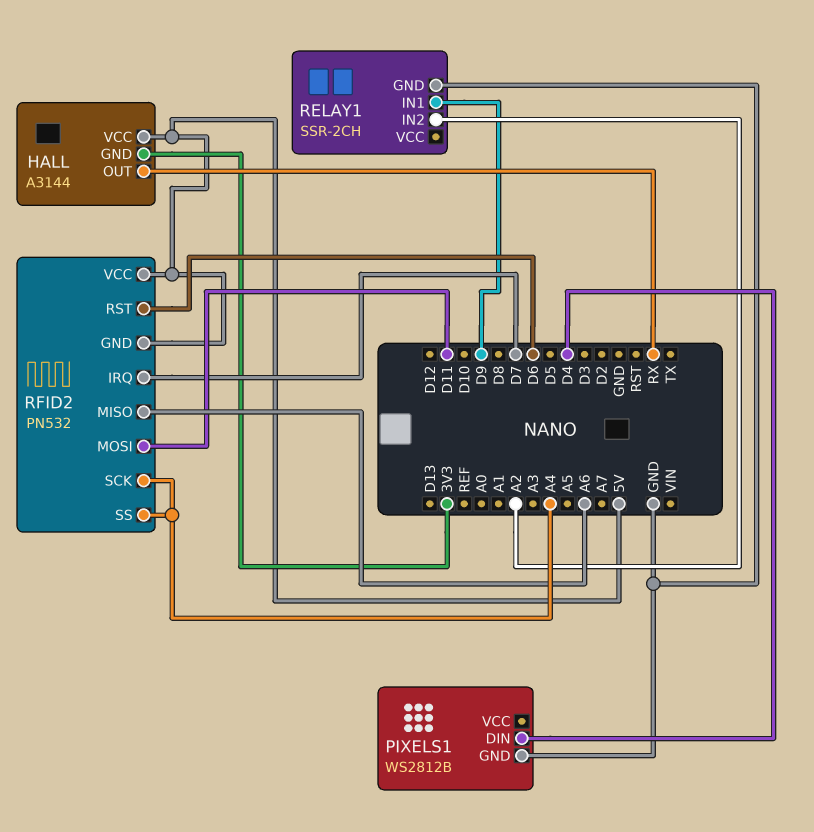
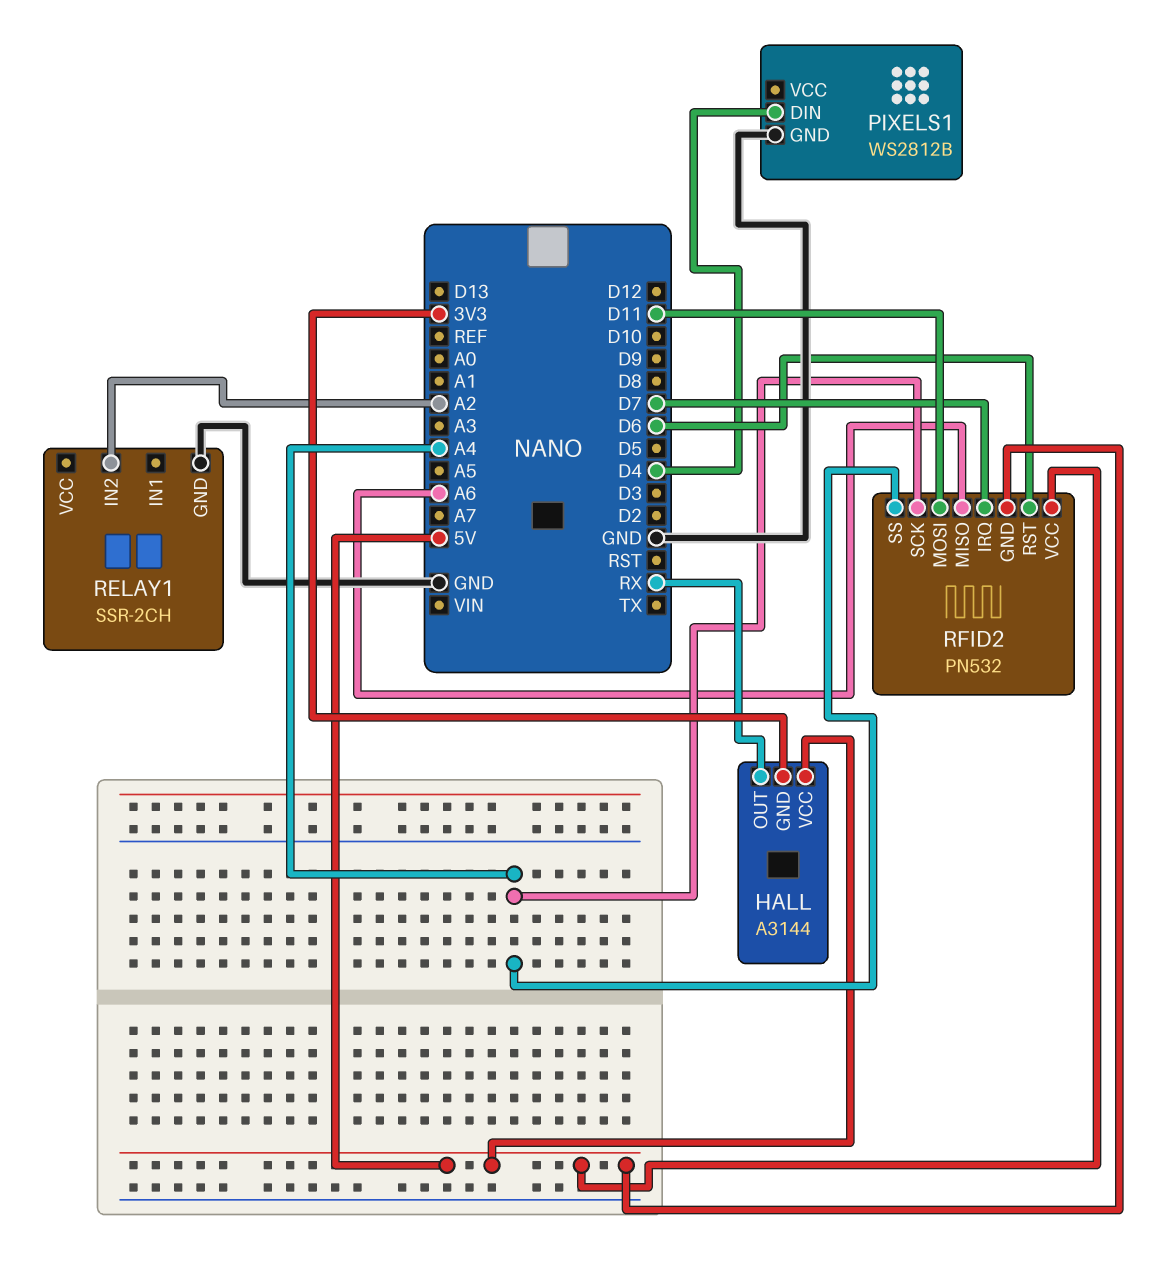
RELAY1 pin IN1: D9 -> none

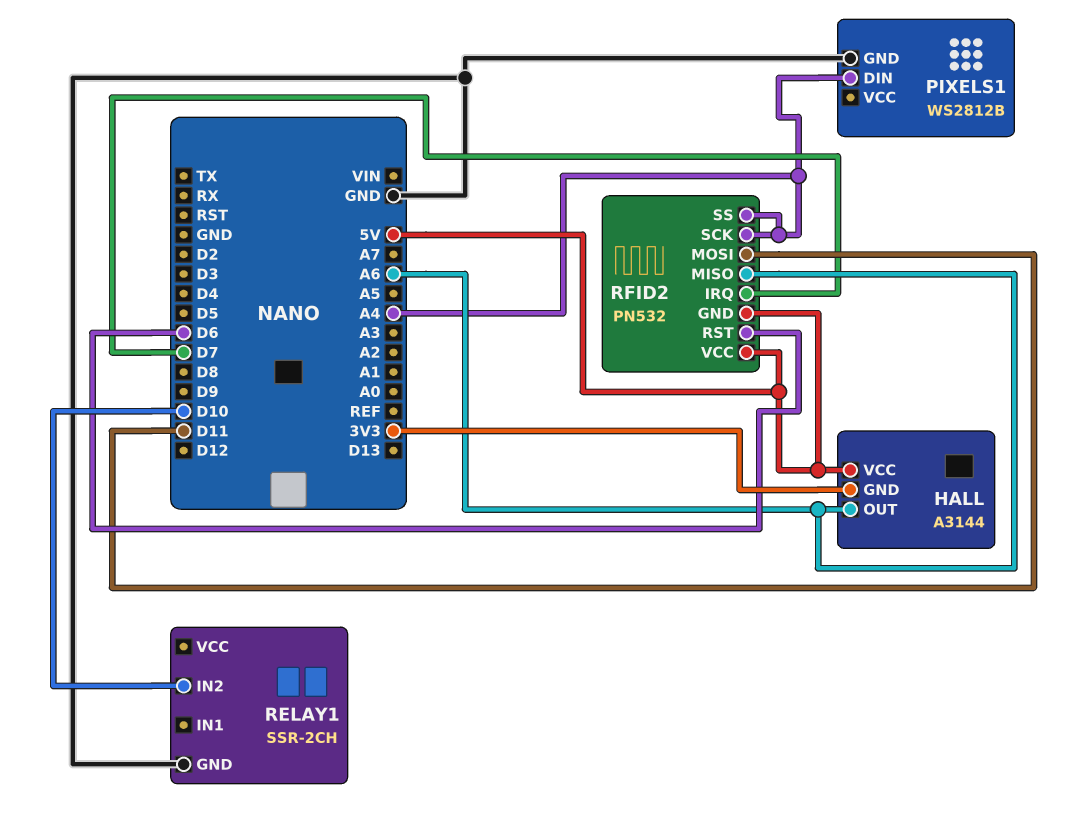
HALL pin OUT: RX -> A6
PIXELS1 pin DIN: D4 -> A4
RELAY1 pin IN2: A2 -> D10

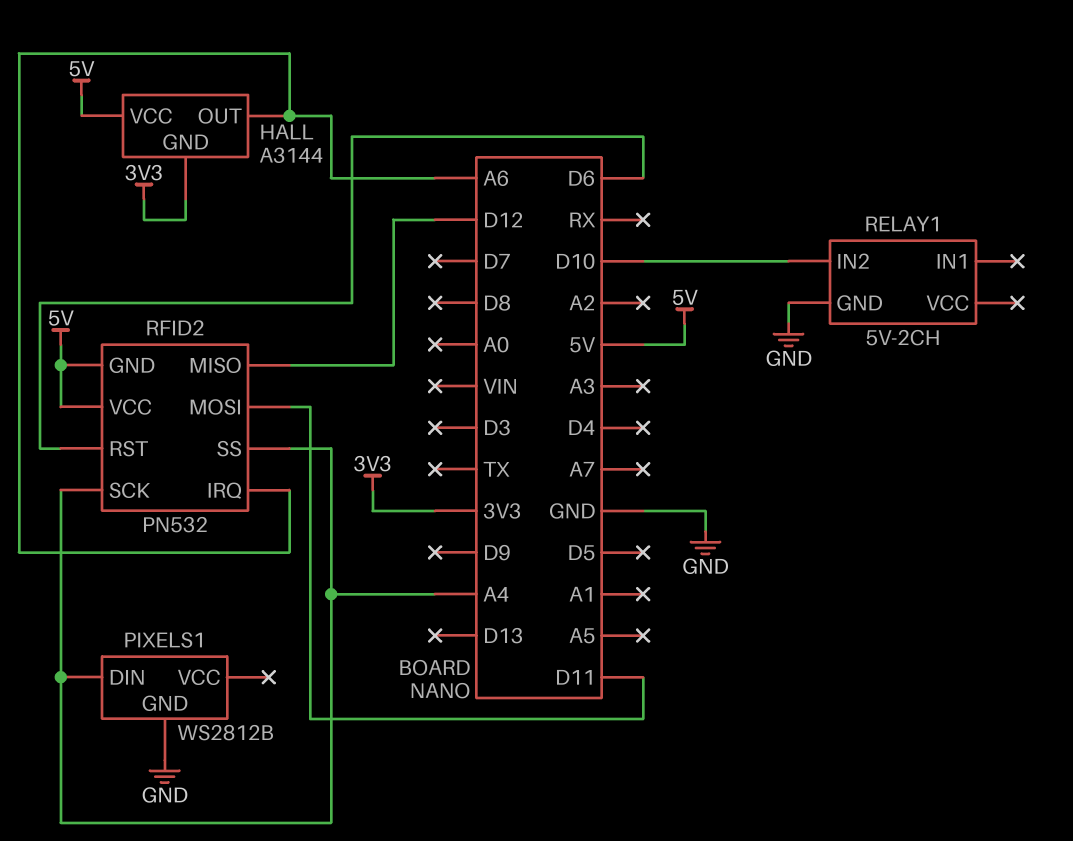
RELAY1: SSR-2CH -> 5V-2CH
RFID2 pin IRQ: D7 -> A6
RFID2 pin MISO: A6 -> D12

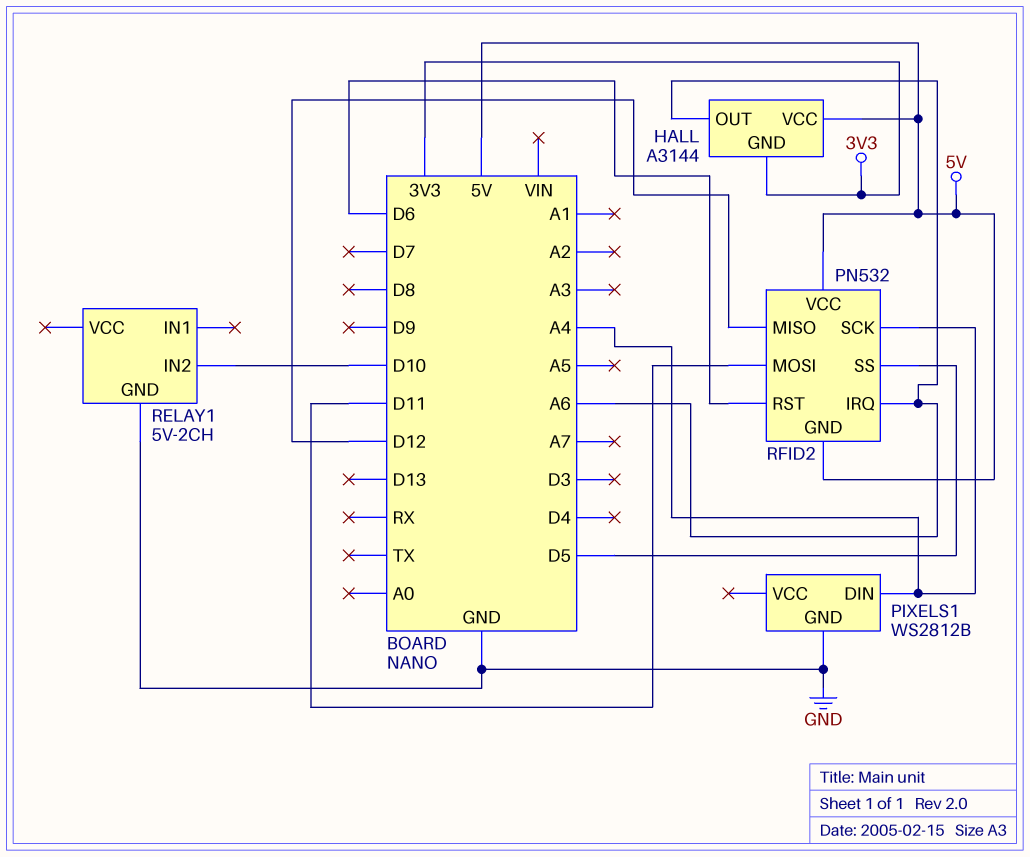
RFID2 pin SS: A4 -> D5

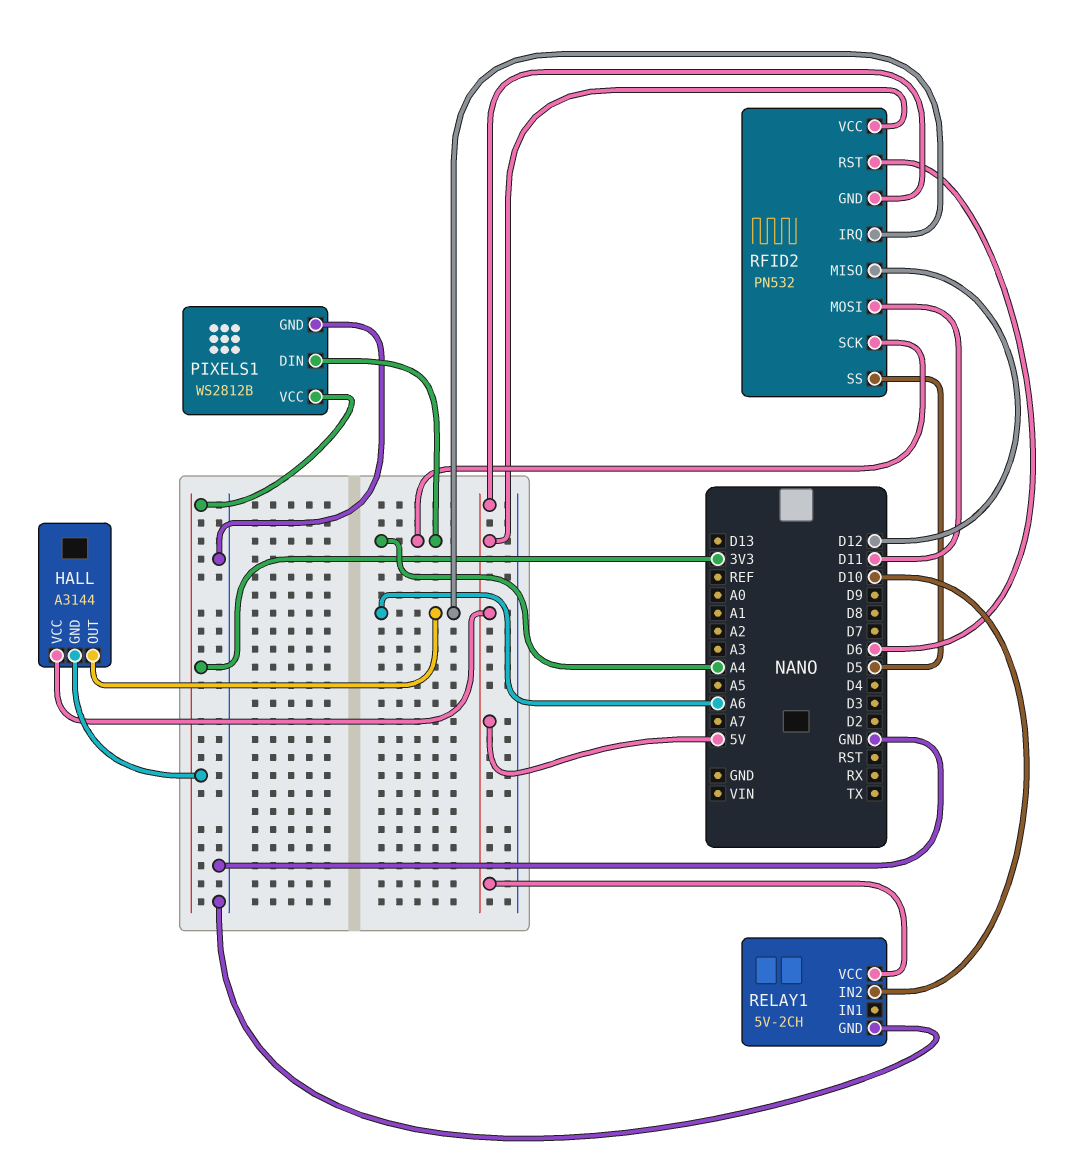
PIXELS1 pin VCC: none -> 3V3
RELAY1 pin VCC: none -> 5V

